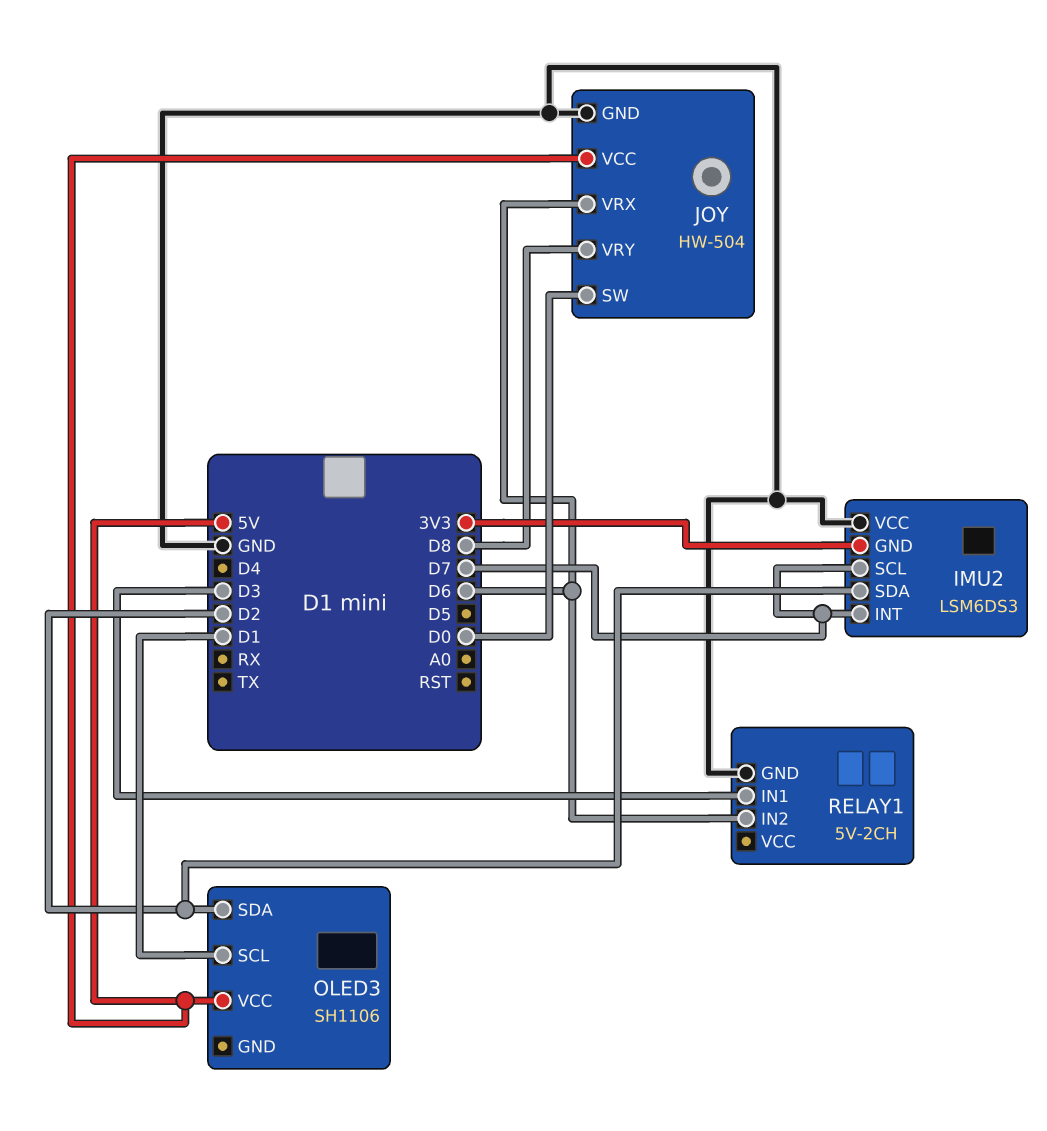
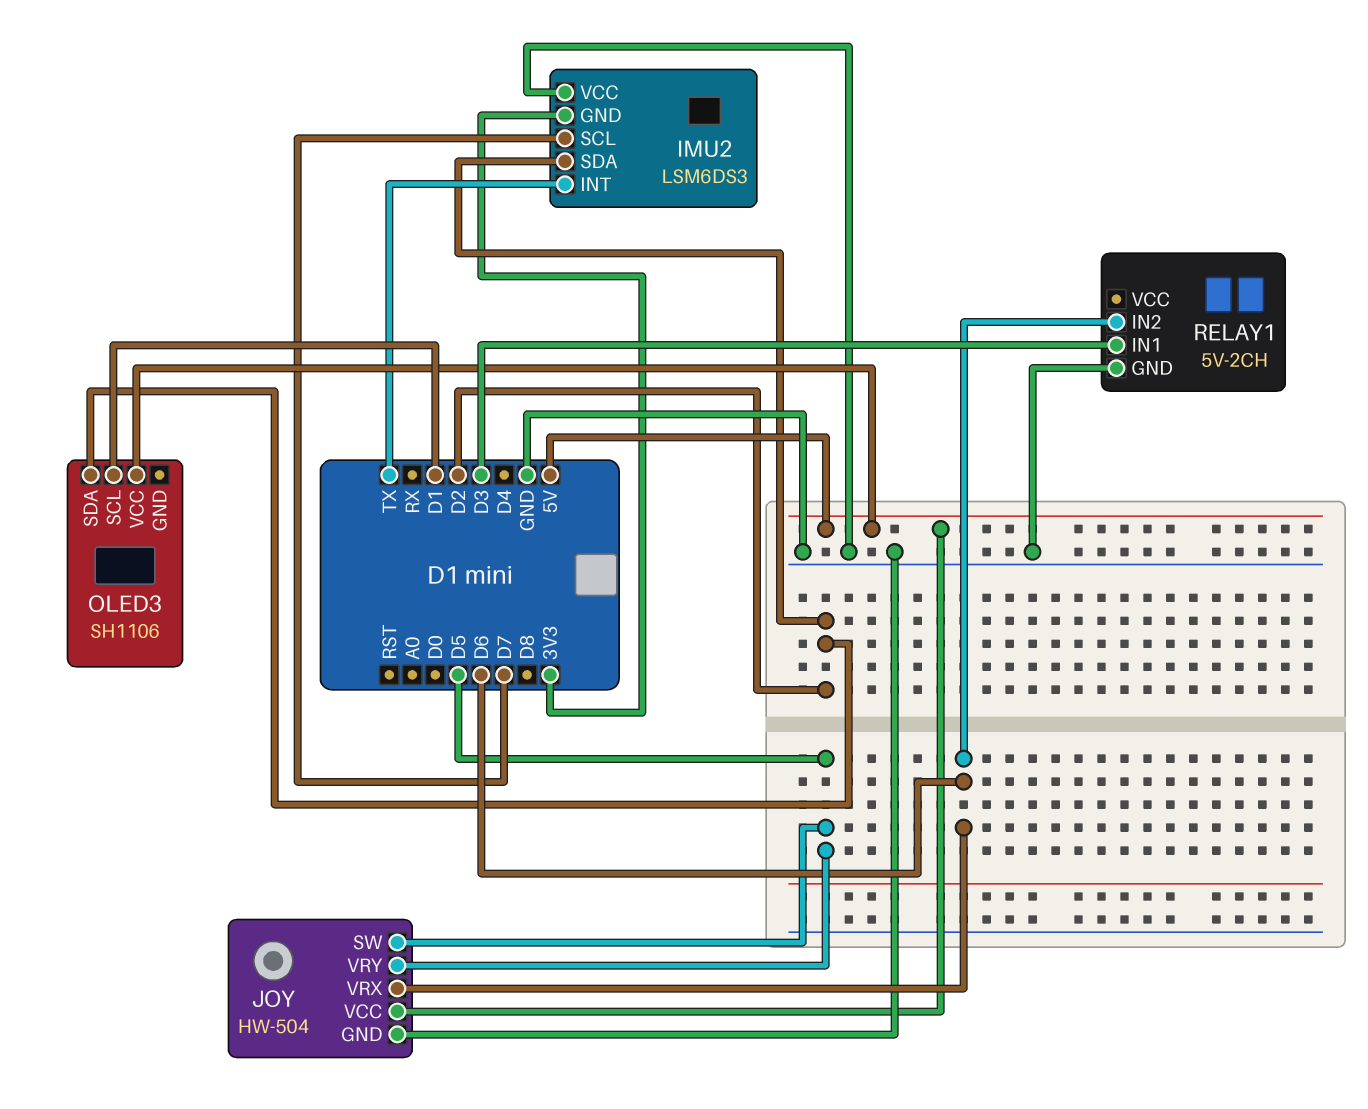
IMU2 pin INT: D7 -> TX
JOY pin SW: D0 -> D5
JOY pin VRY: D8 -> D5

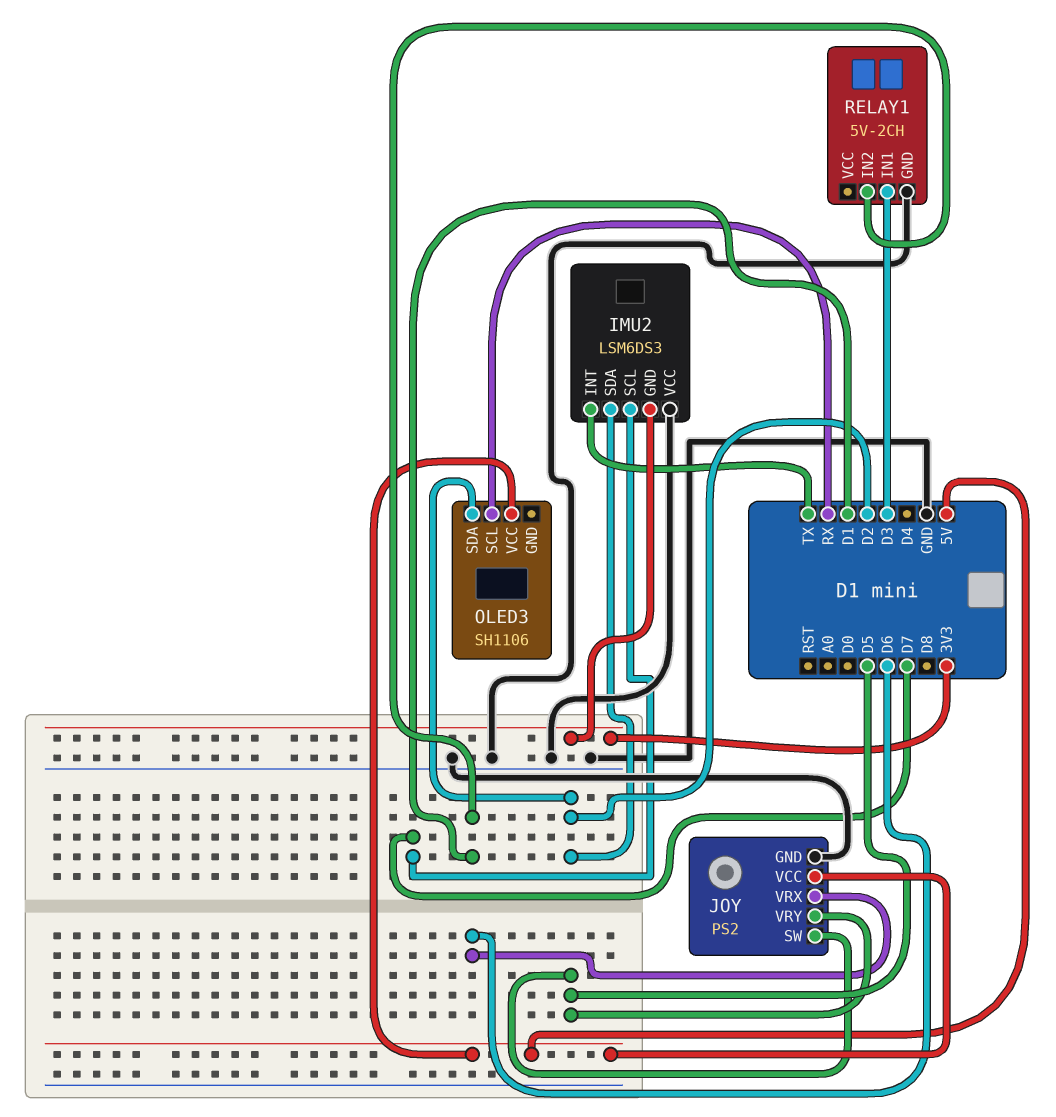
JOY: HW-504 -> PS2
OLED3 pin SCL: D1 -> RX
RELAY1 pin IN2: D6 -> D1

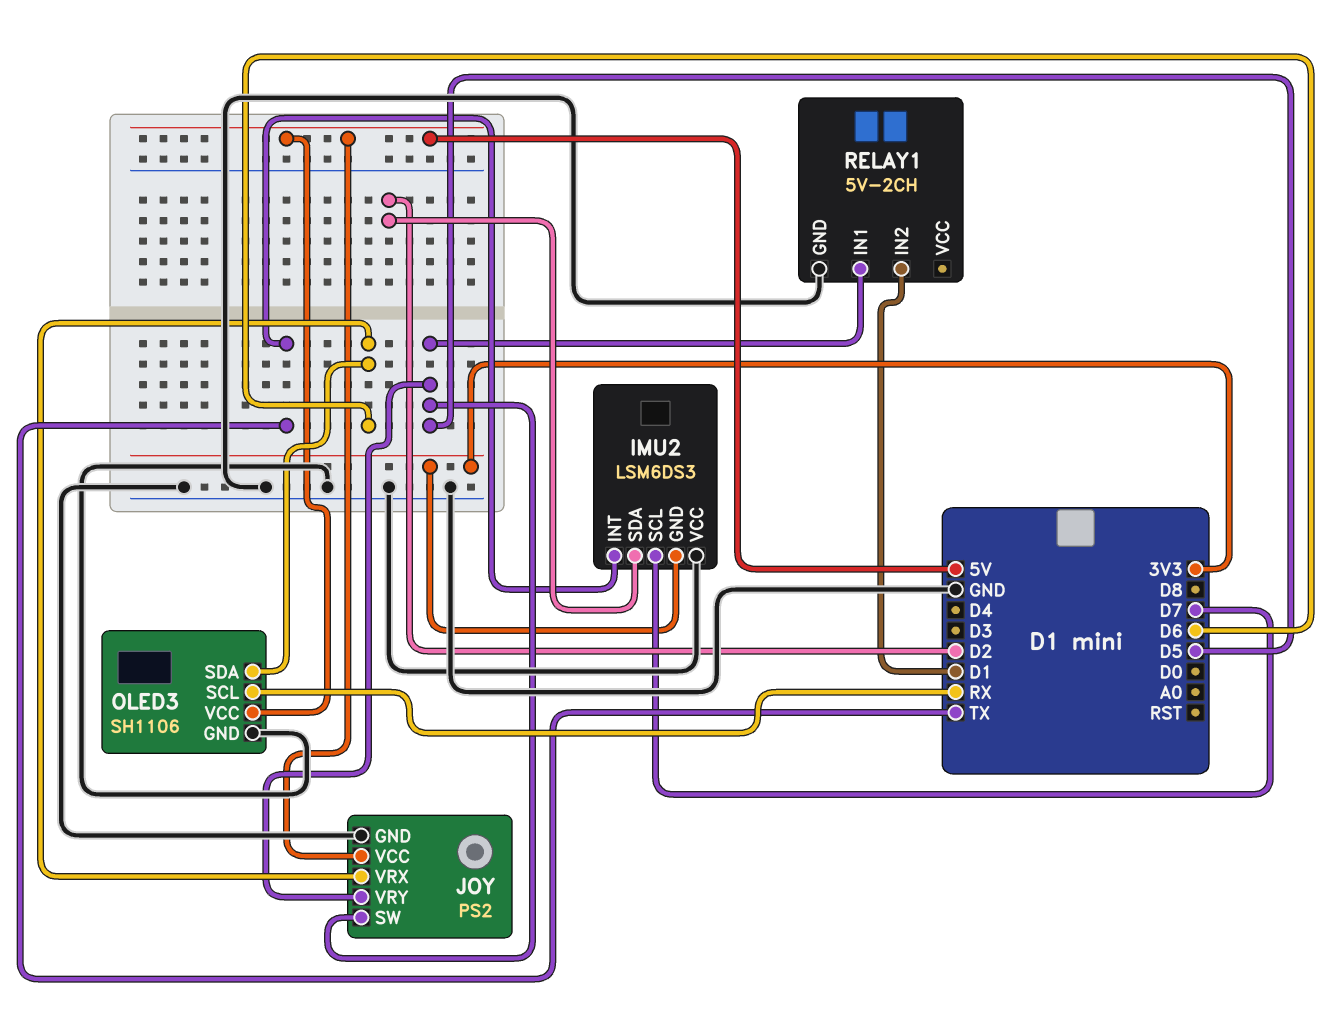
OLED3 pin GND: none -> GND
OLED3 pin SDA: D2 -> D6
RELAY1 pin IN1: D3 -> D5

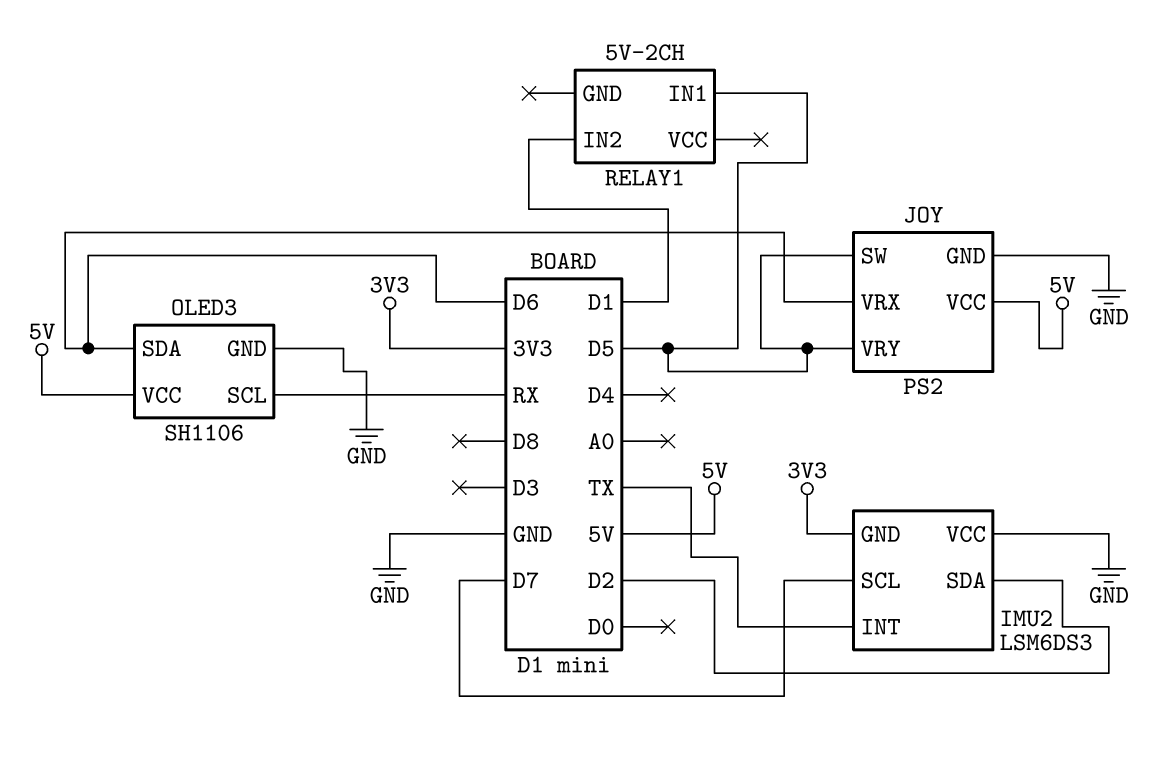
RELAY1 pin GND: GND -> none

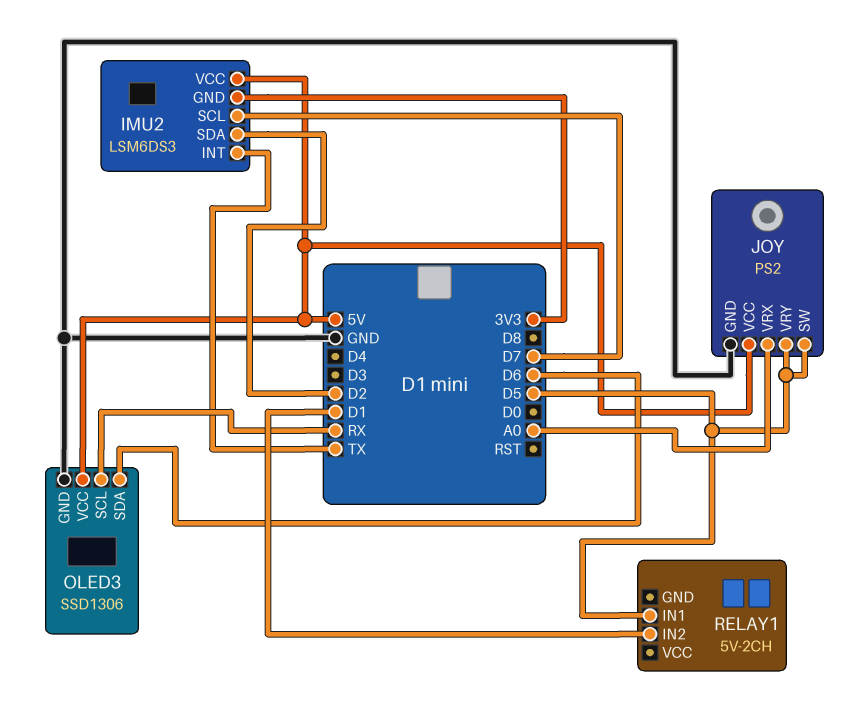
IMU2 pin VCC: GND -> 5V
JOY pin VRX: D6 -> A0
OLED3: SH1106 -> SSD1306

